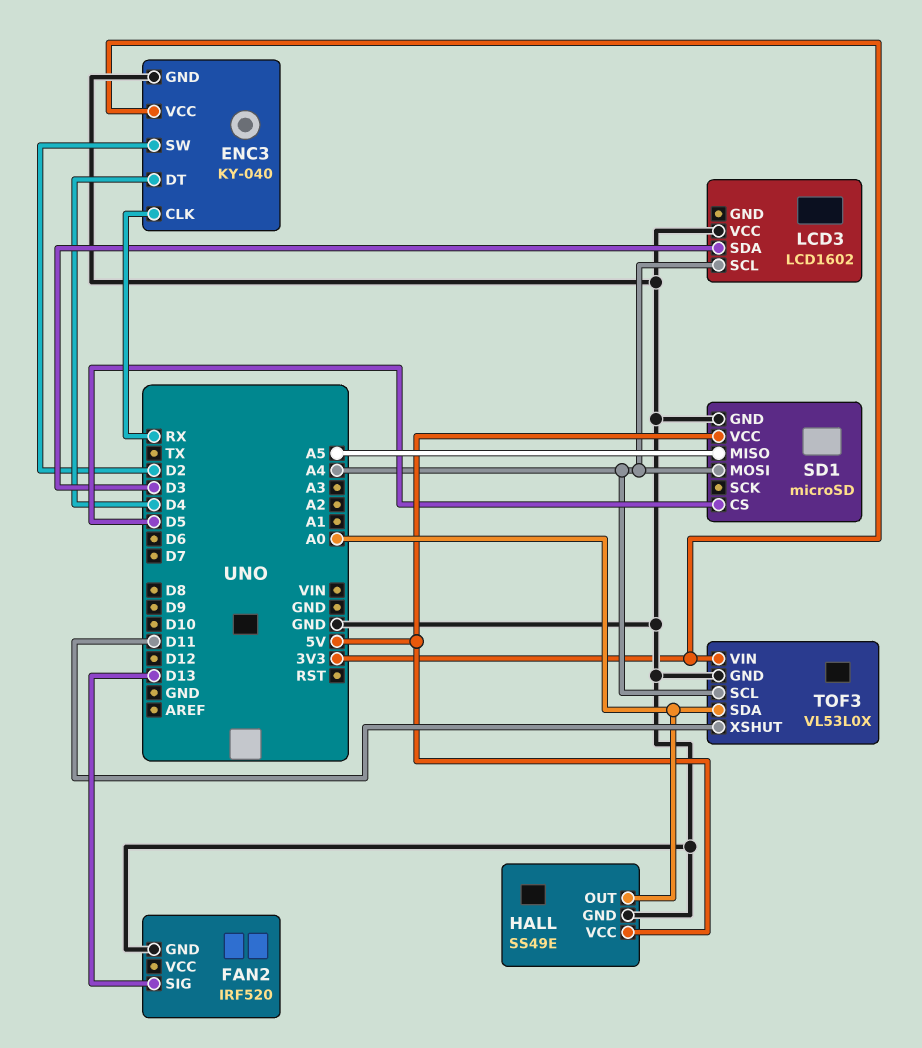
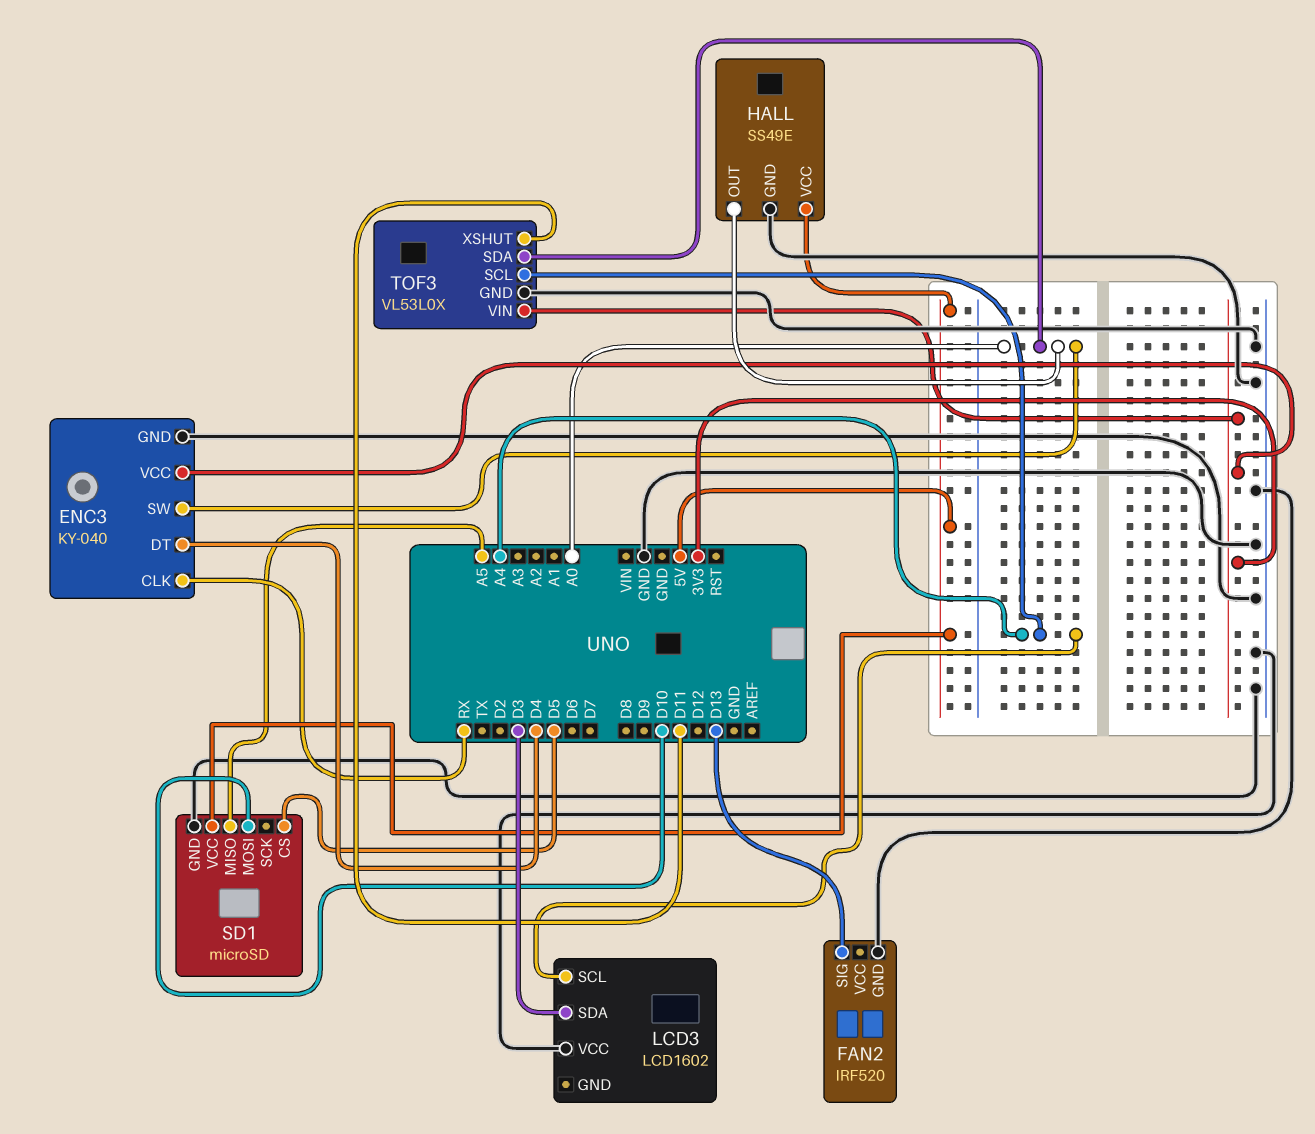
ENC3 pin SW: D2 -> A0
SD1 pin MOSI: A4 -> D10

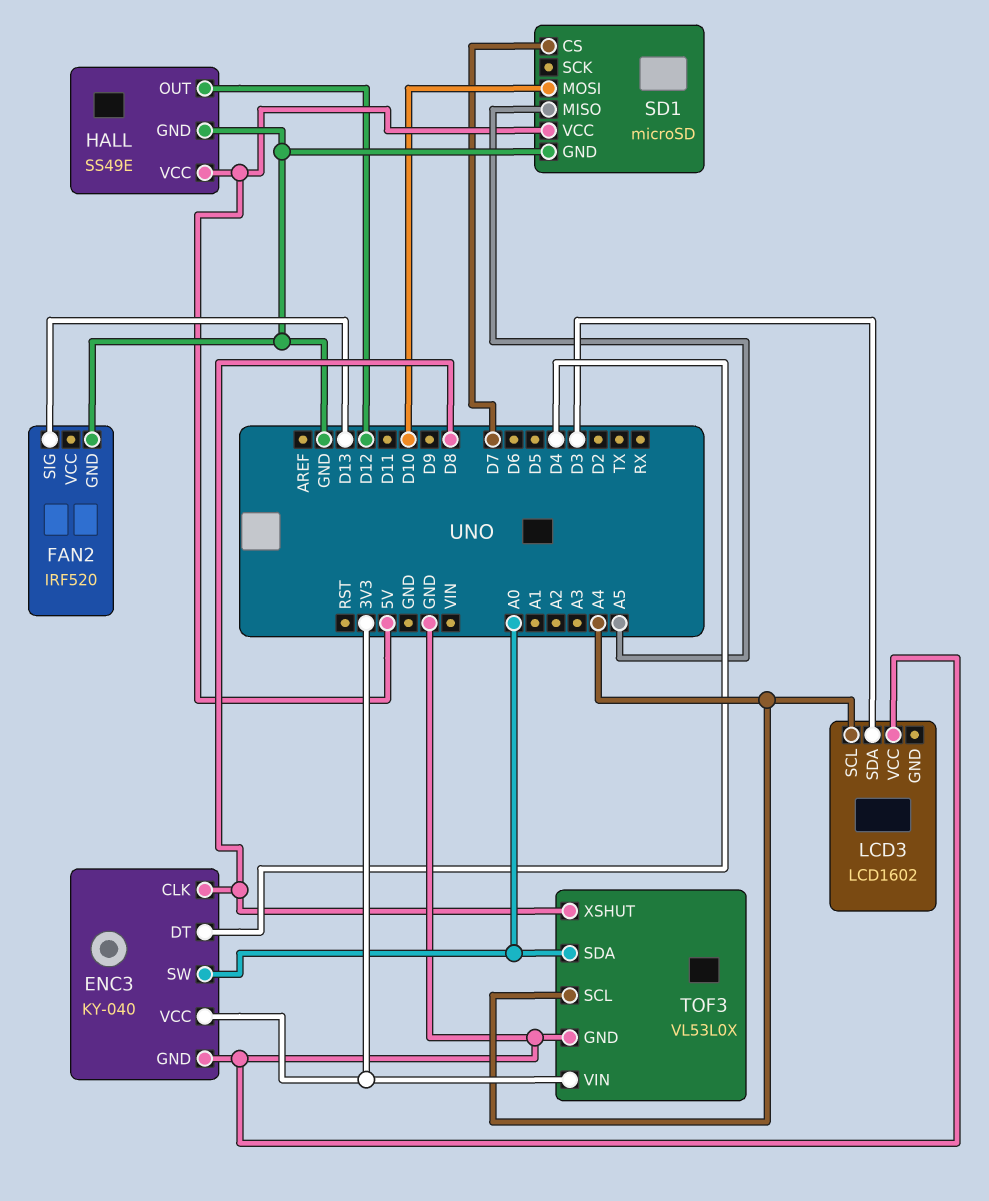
ENC3 pin CLK: RX -> D8
HALL pin OUT: A0 -> D12
SD1 pin CS: D5 -> D7
TOF3 pin XSHUT: D11 -> D8

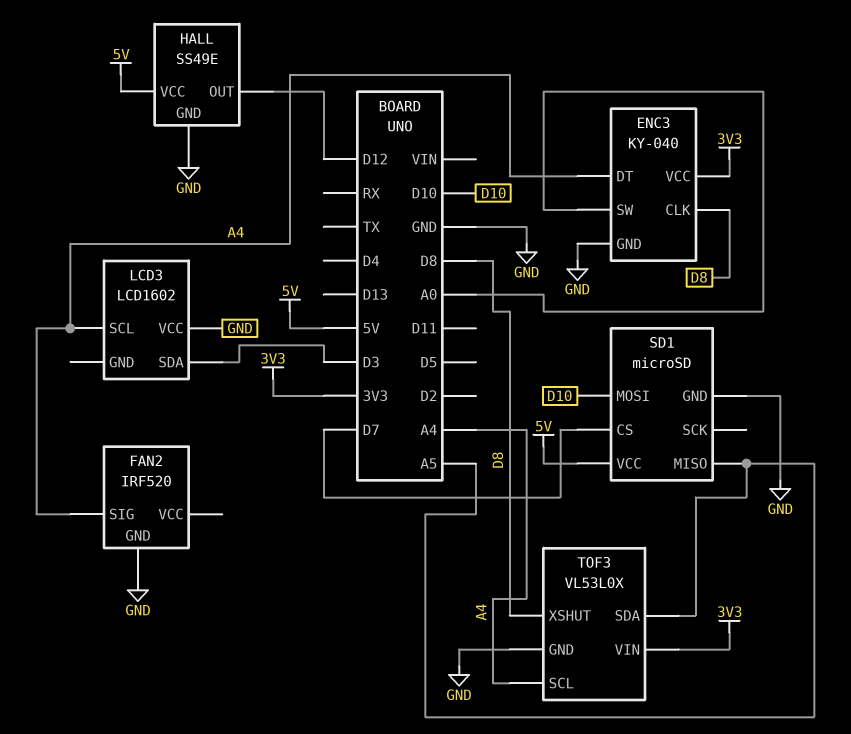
ENC3 pin DT: D4 -> A4
FAN2 pin SIG: D13 -> A4
TOF3 pin SDA: A0 -> A5

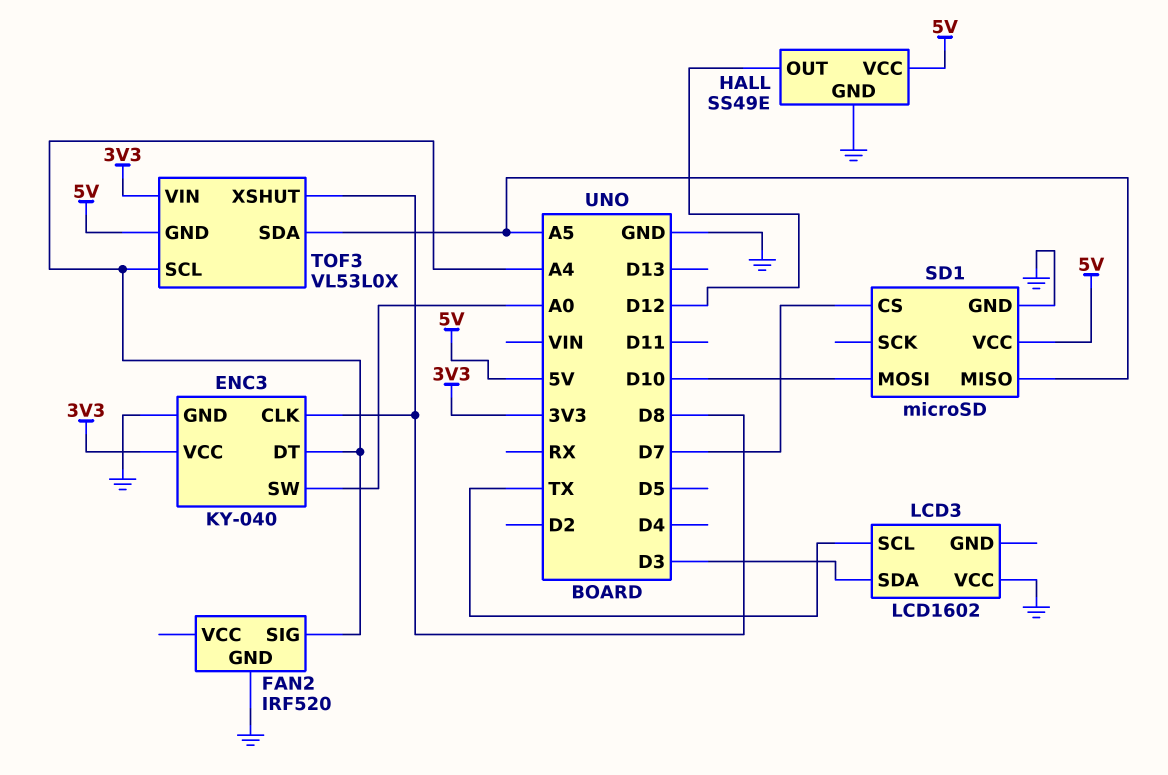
LCD3 pin SCL: A4 -> TX
TOF3 pin GND: GND -> 5V

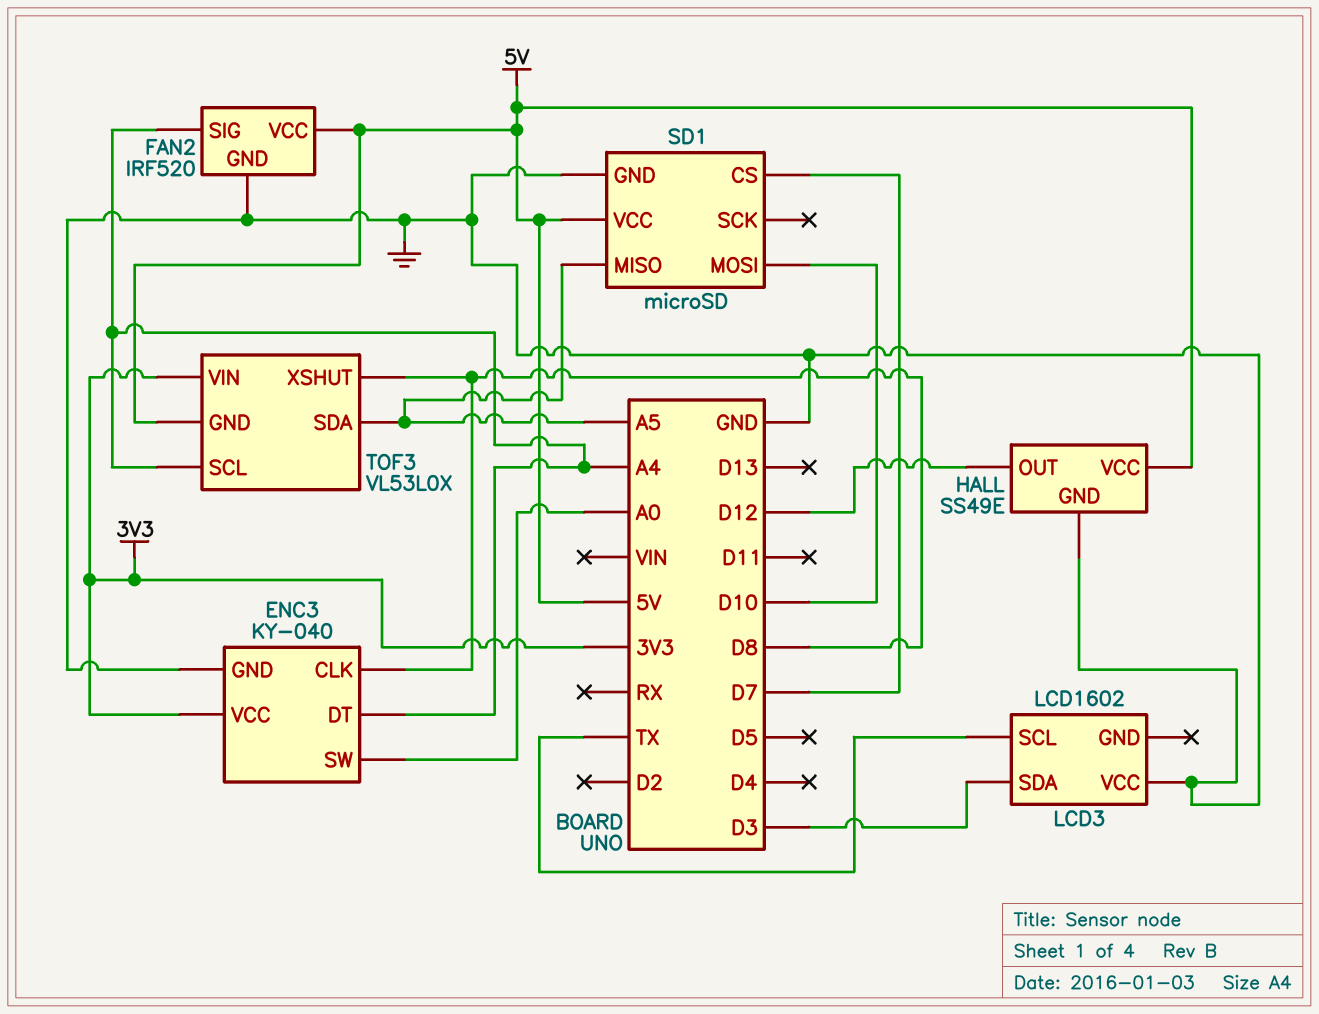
FAN2 pin VCC: none -> 5V

